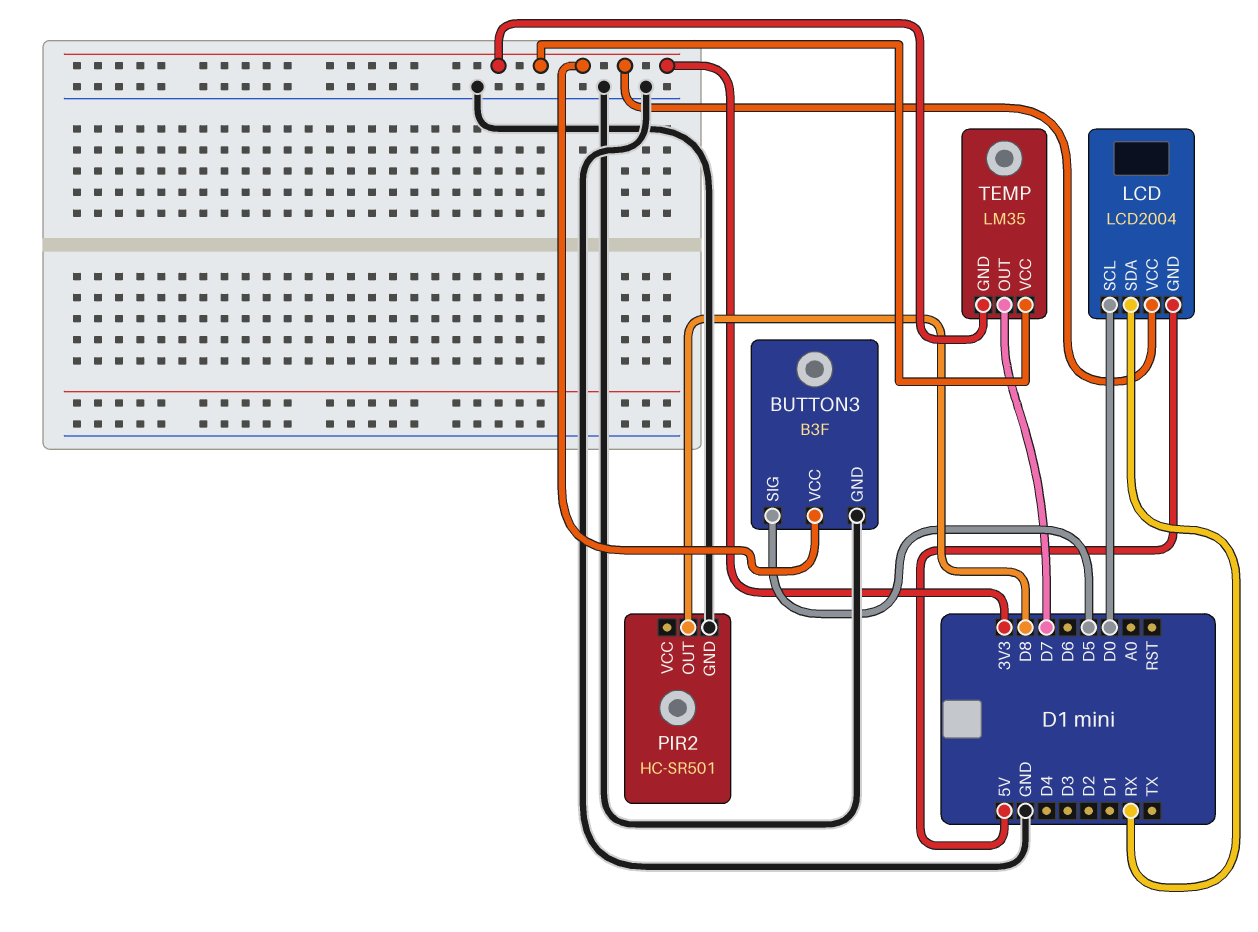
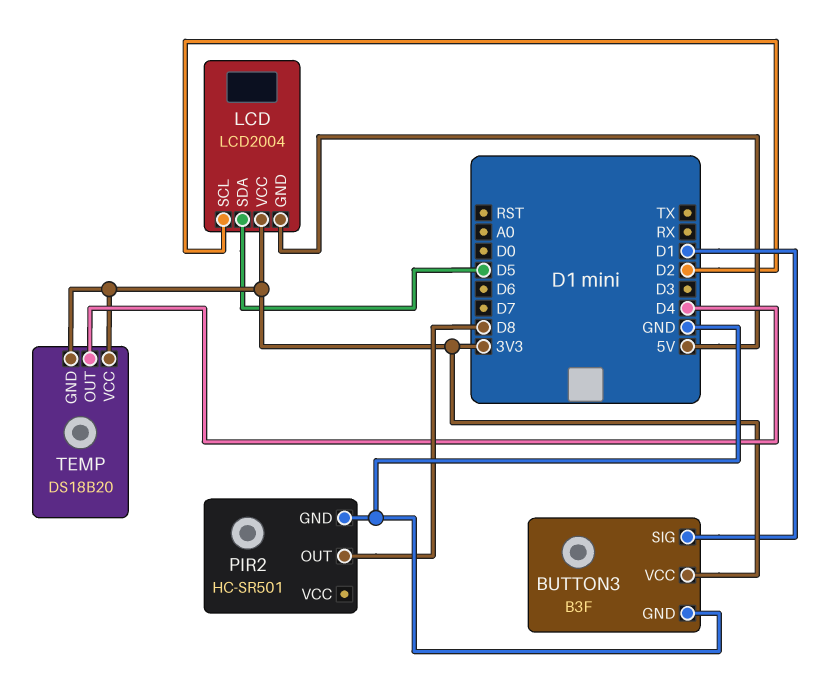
BUTTON3 pin SIG: D5 -> D1
LCD pin SCL: D0 -> D2
LCD pin SDA: RX -> D5
TEMP: LM35 -> DS18B20
TEMP pin OUT: D7 -> D4

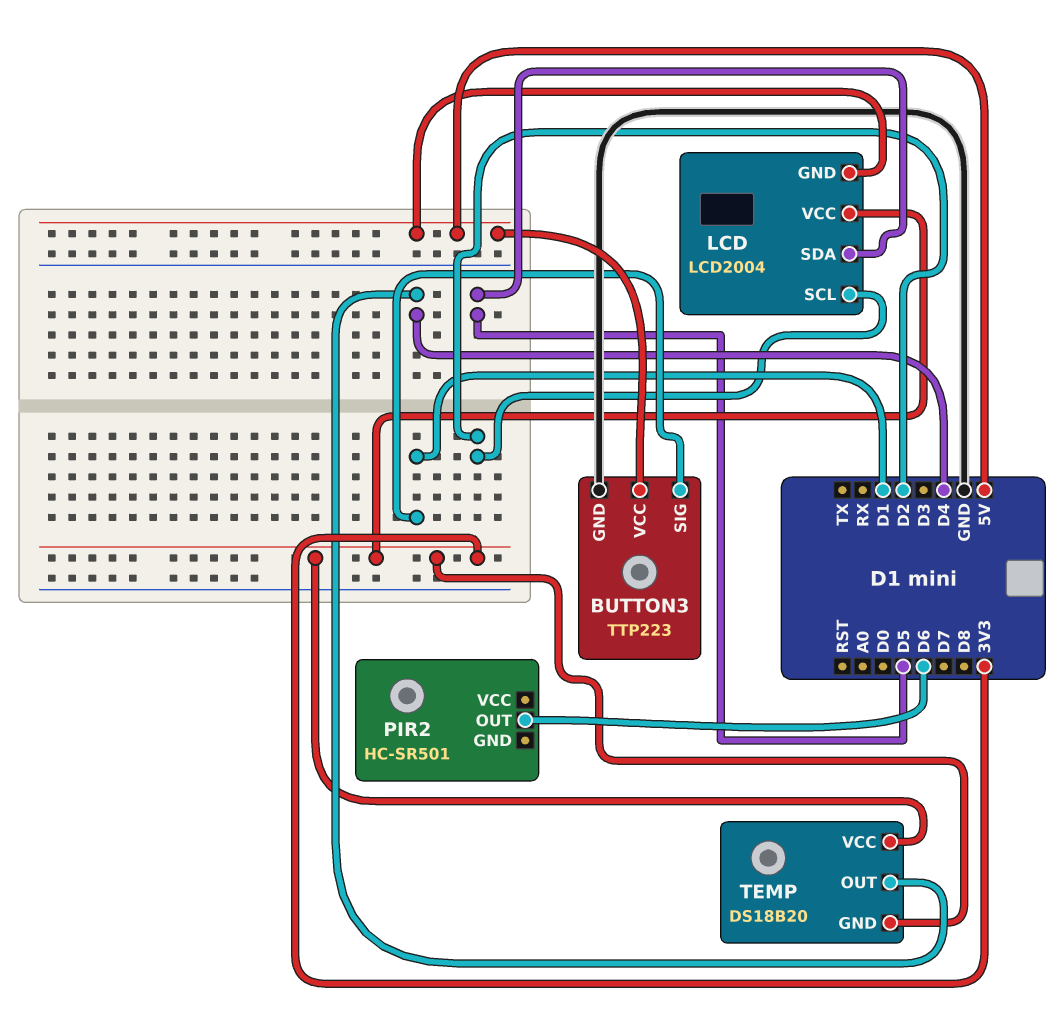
BUTTON3: B3F -> TTP223
BUTTON3 pin VCC: 3V3 -> 5V
PIR2 pin GND: GND -> none
PIR2 pin OUT: D8 -> D6

